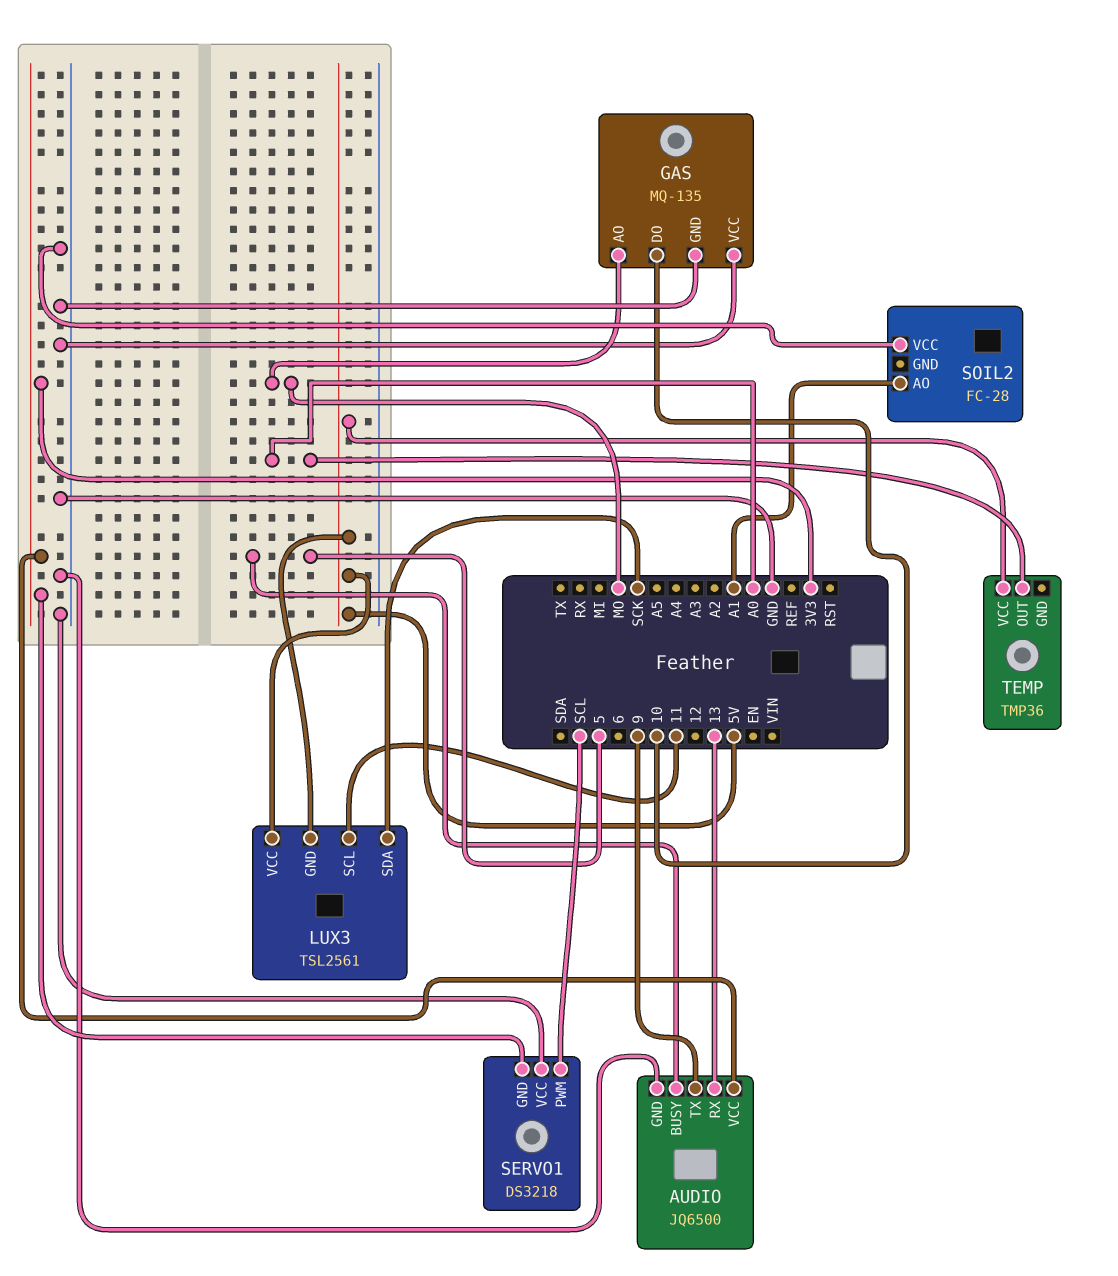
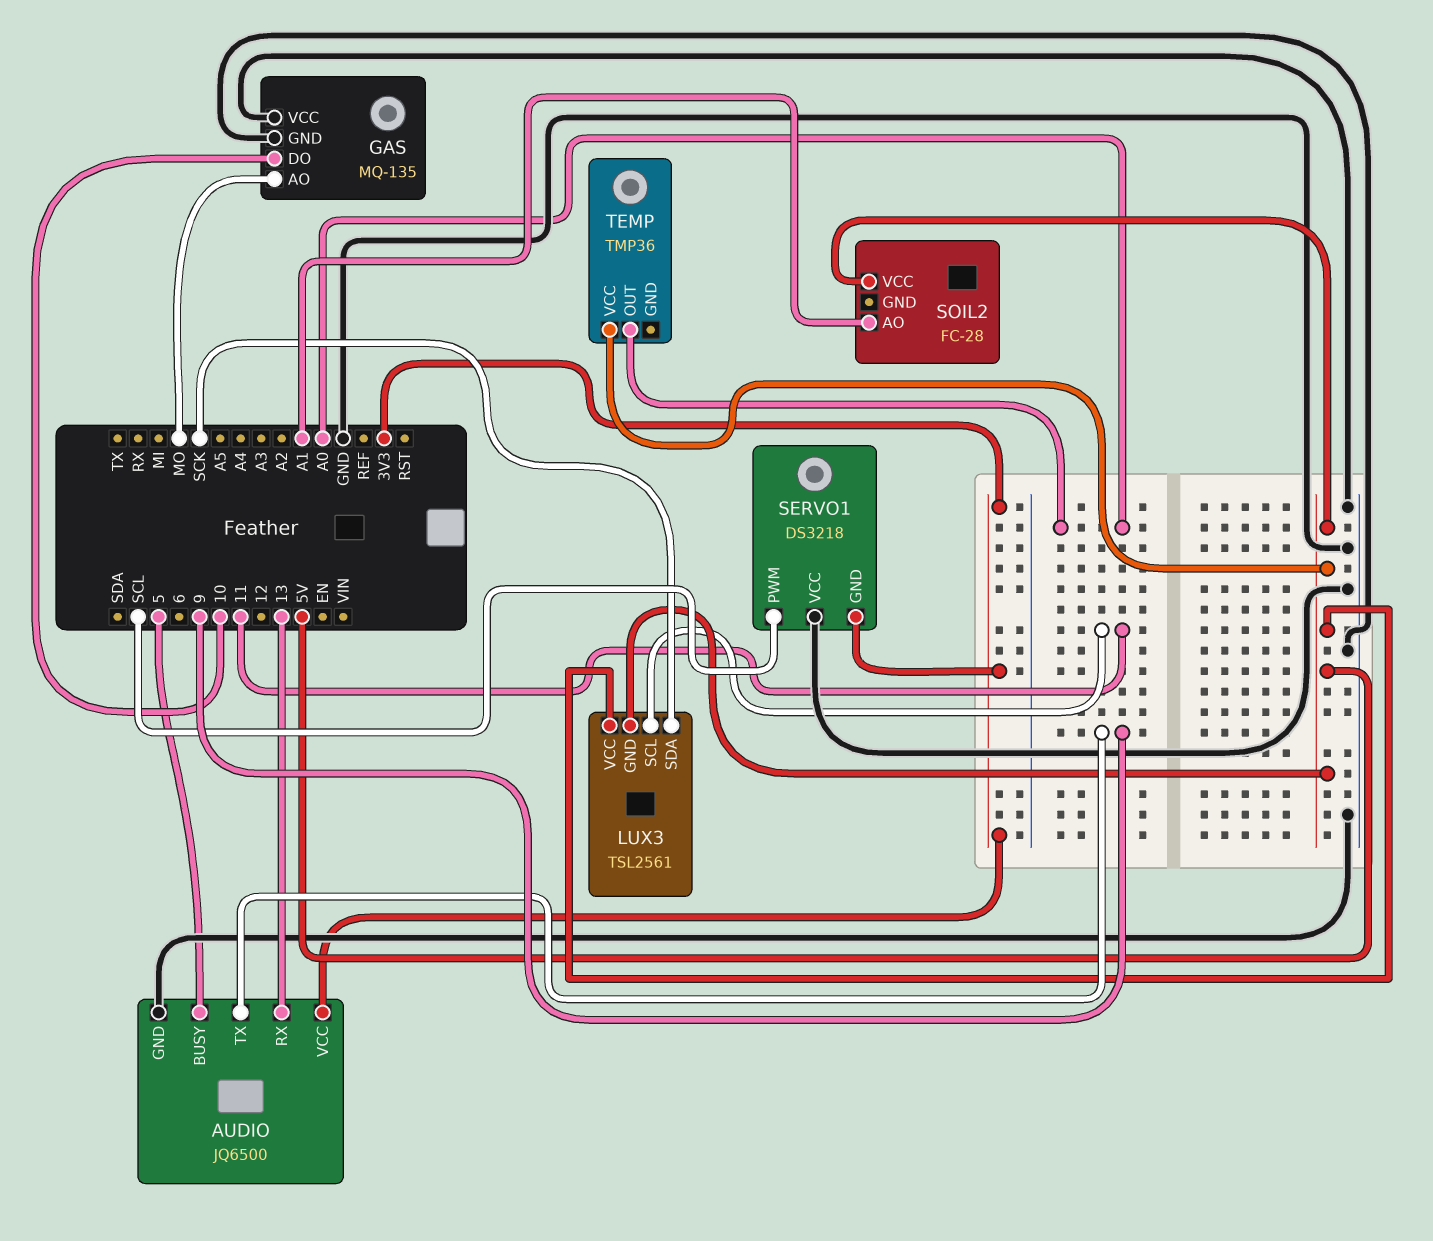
SOIL2 pin VCC: GND -> 5V

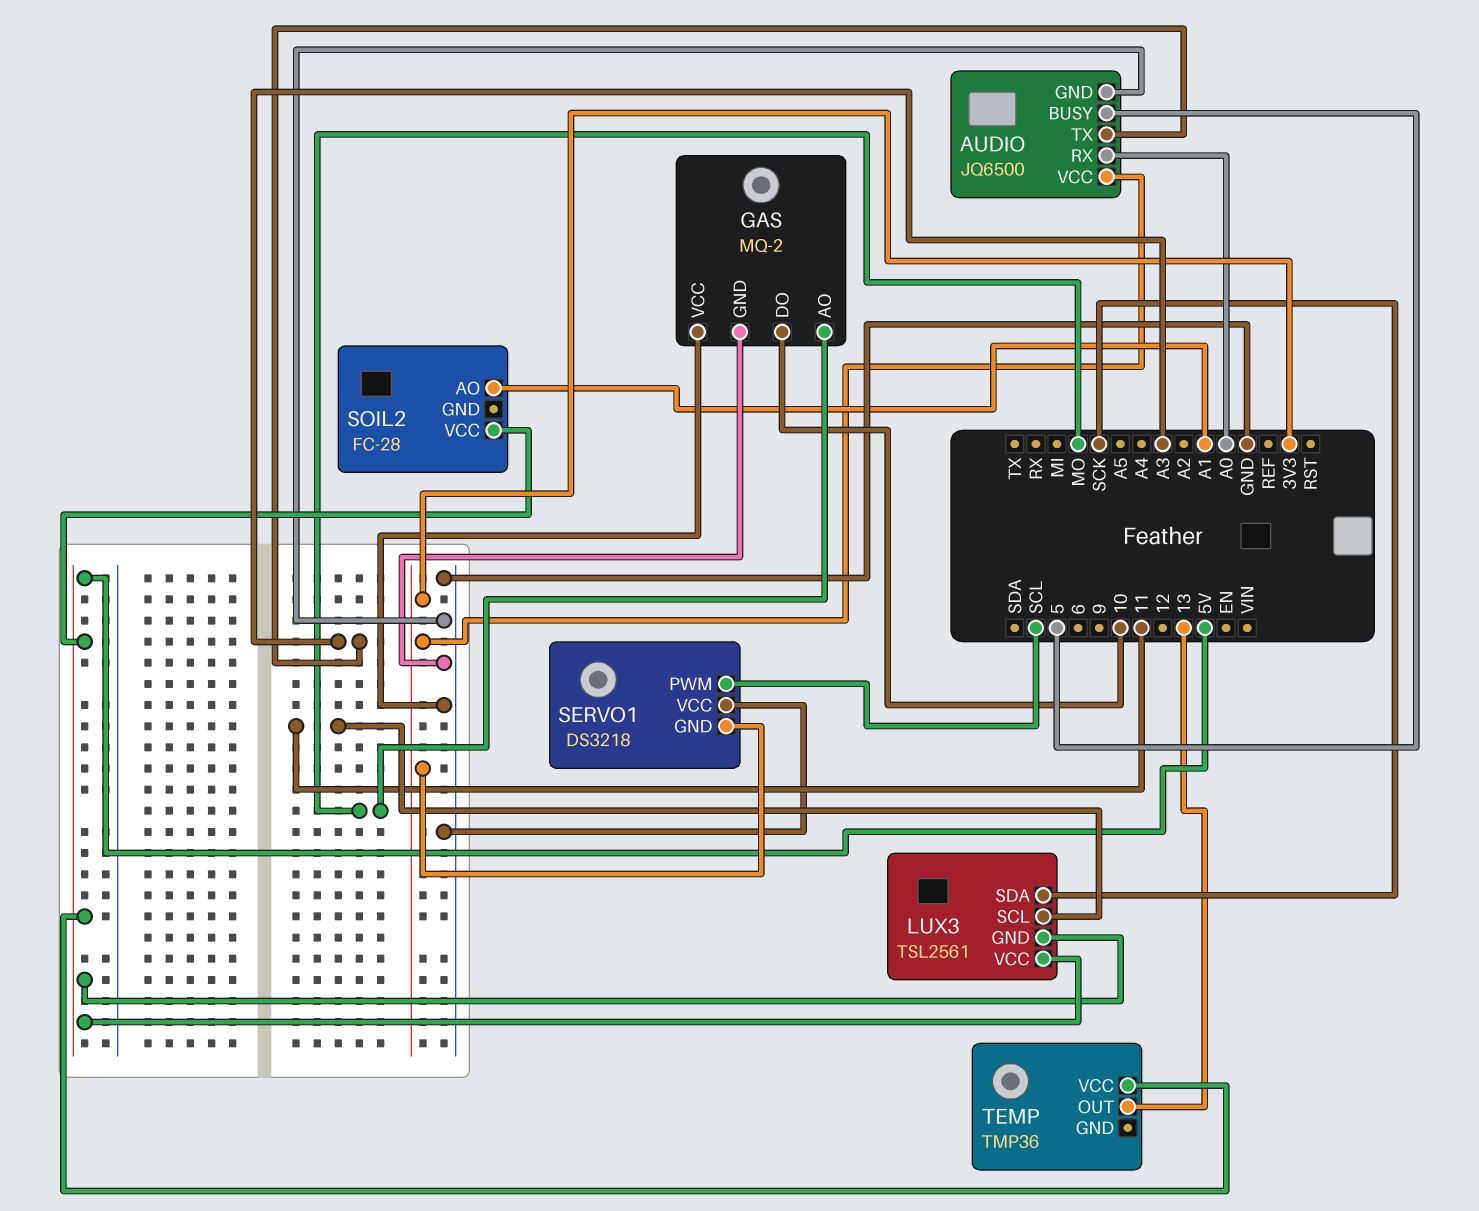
AUDIO pin RX: 13 -> A0
AUDIO pin TX: 9 -> A3
GAS: MQ-135 -> MQ-2
TEMP pin OUT: A0 -> 13

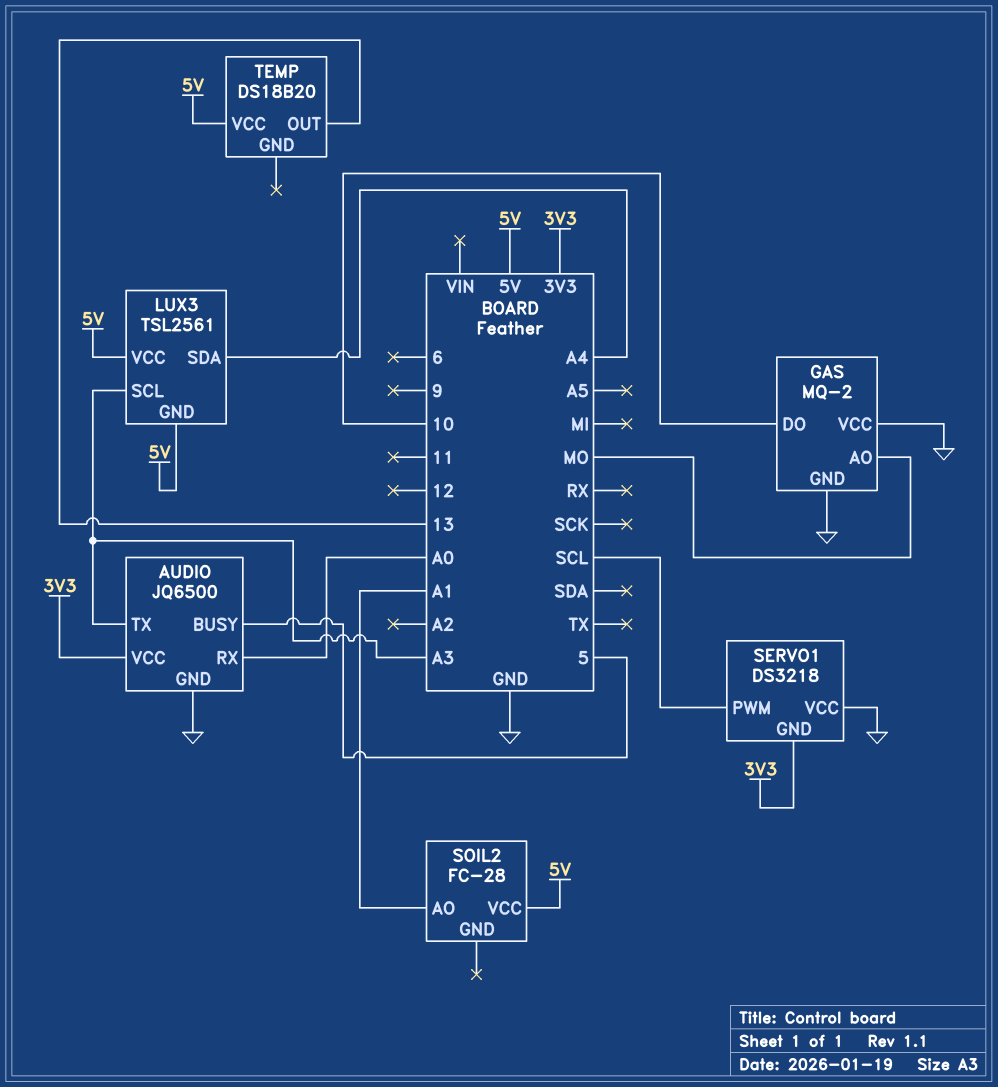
LUX3 pin SCL: 11 -> A3
LUX3 pin SDA: SCK -> A4
TEMP: TMP36 -> DS18B20

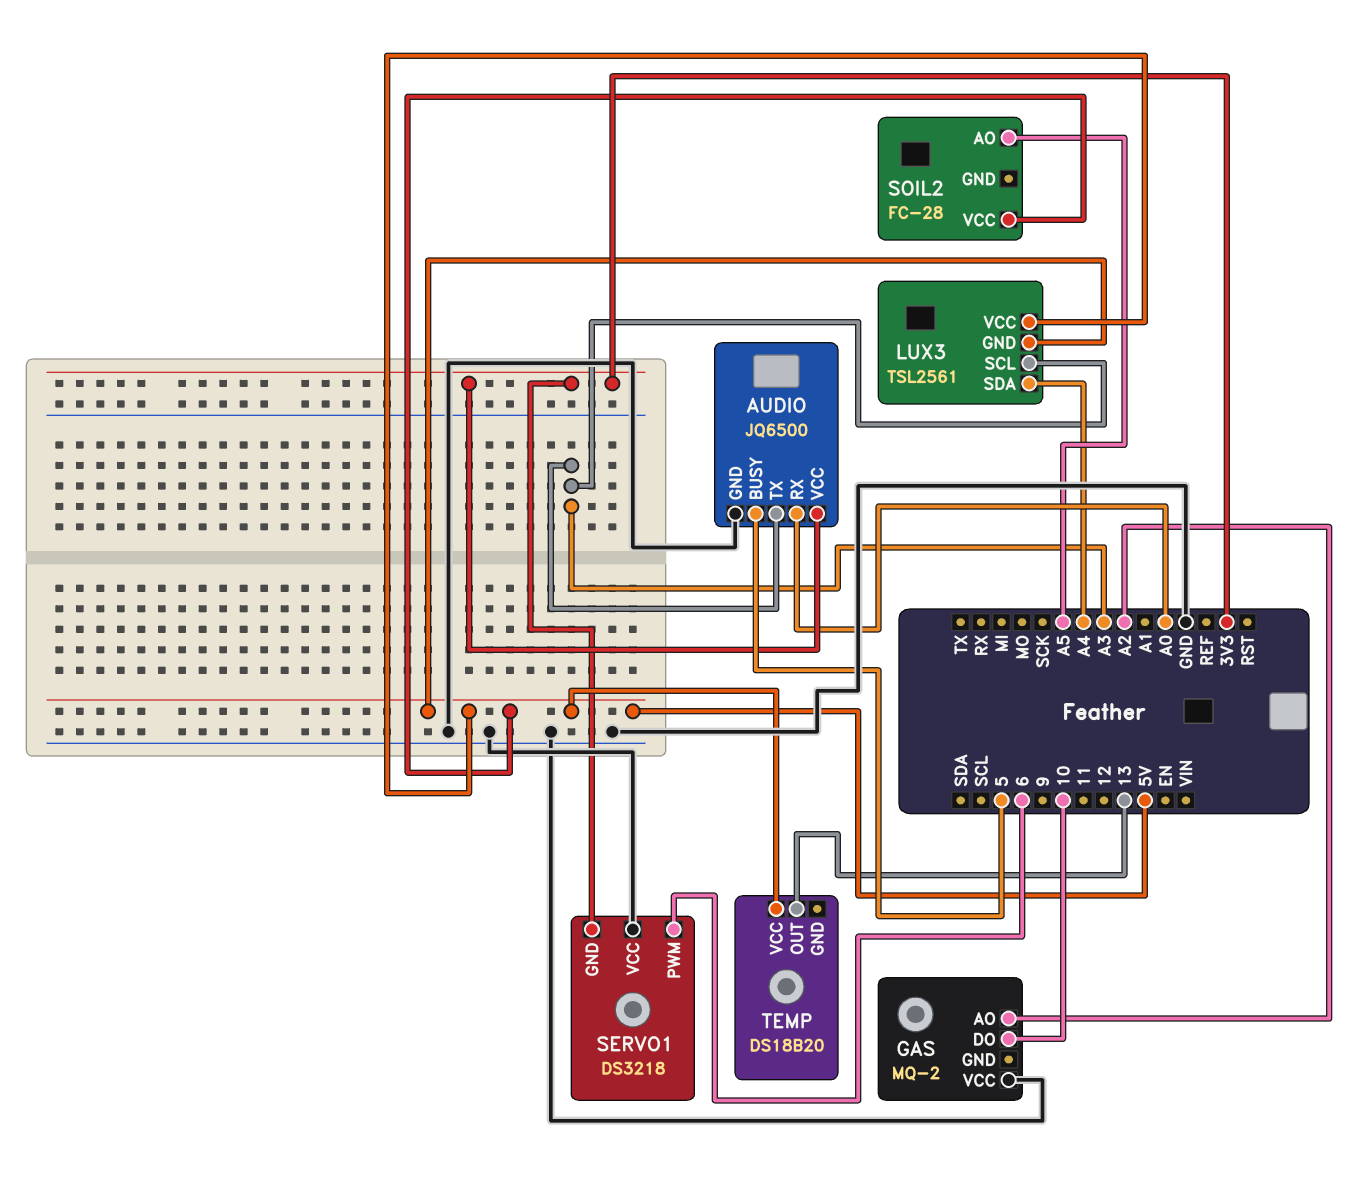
GAS pin AO: MO -> A2
GAS pin GND: GND -> none
SERVO1 pin PWM: SCL -> 6
SOIL2 pin AO: A1 -> A5

